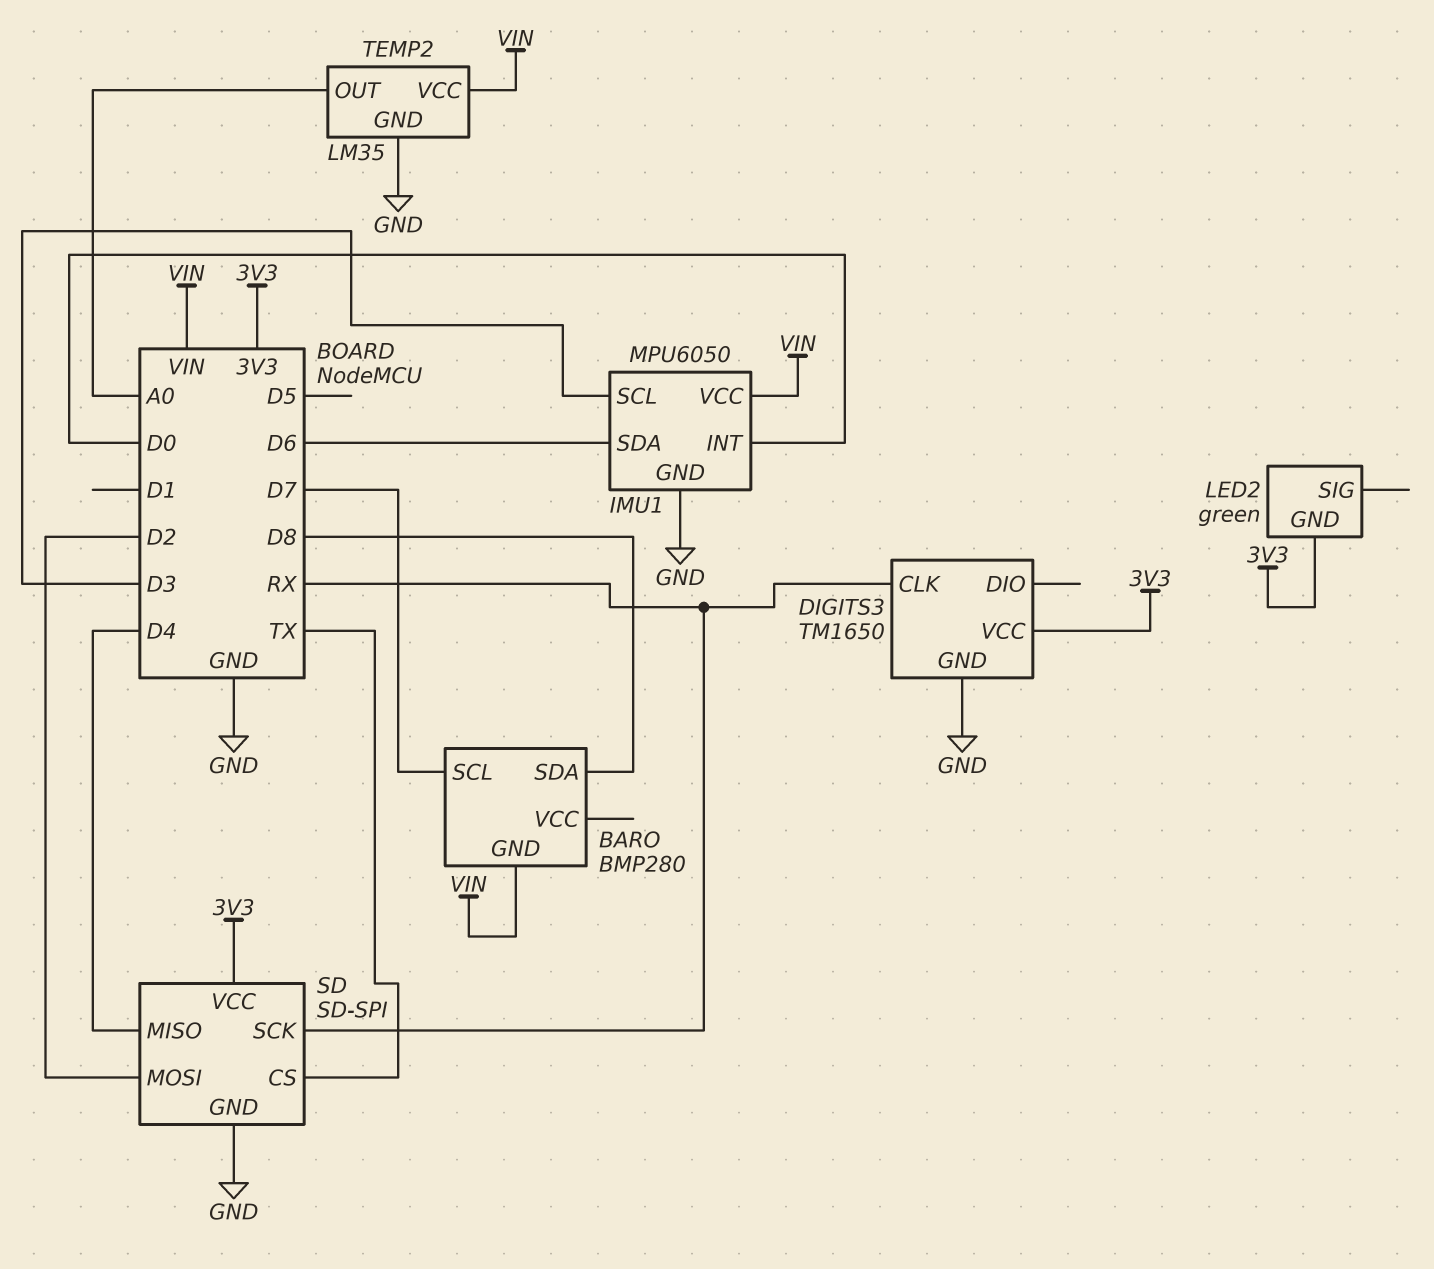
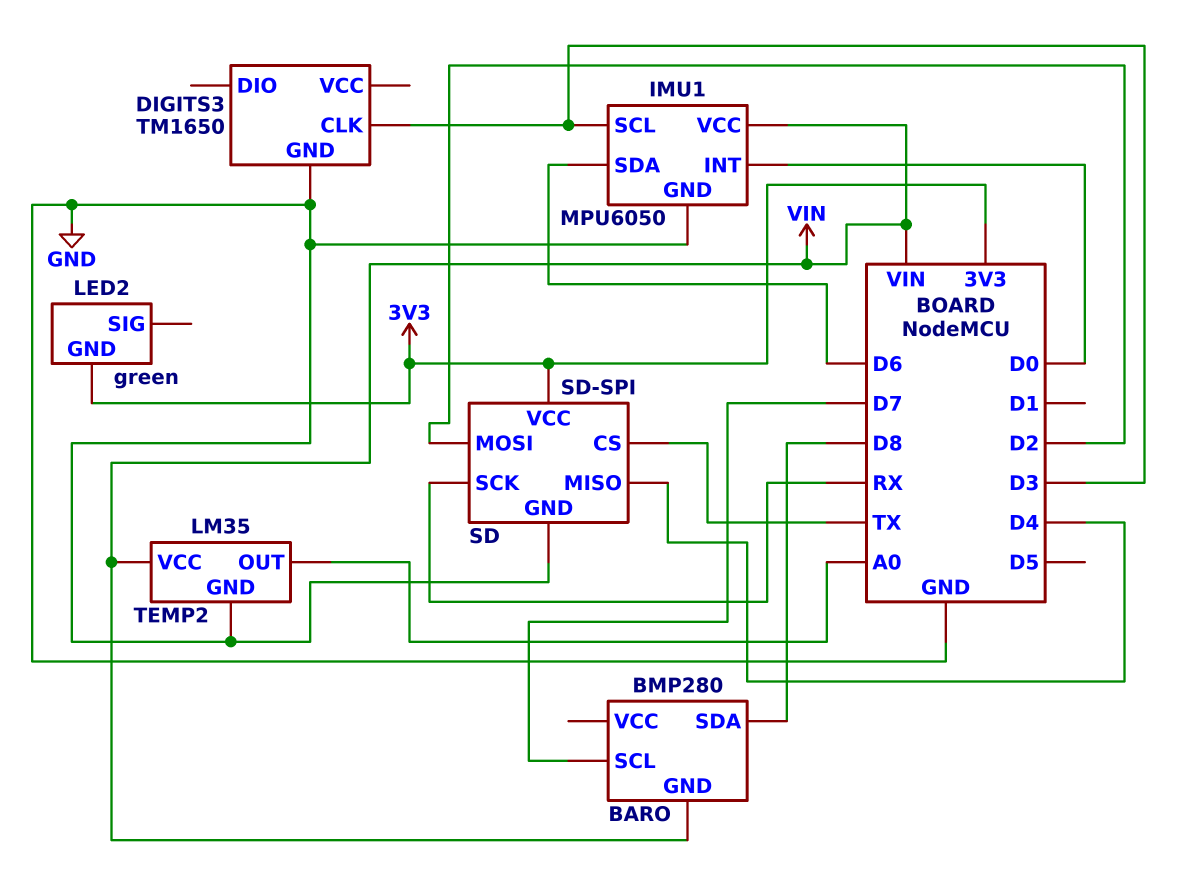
DIGITS3 pin CLK: RX -> D3
DIGITS3 pin VCC: 3V3 -> none

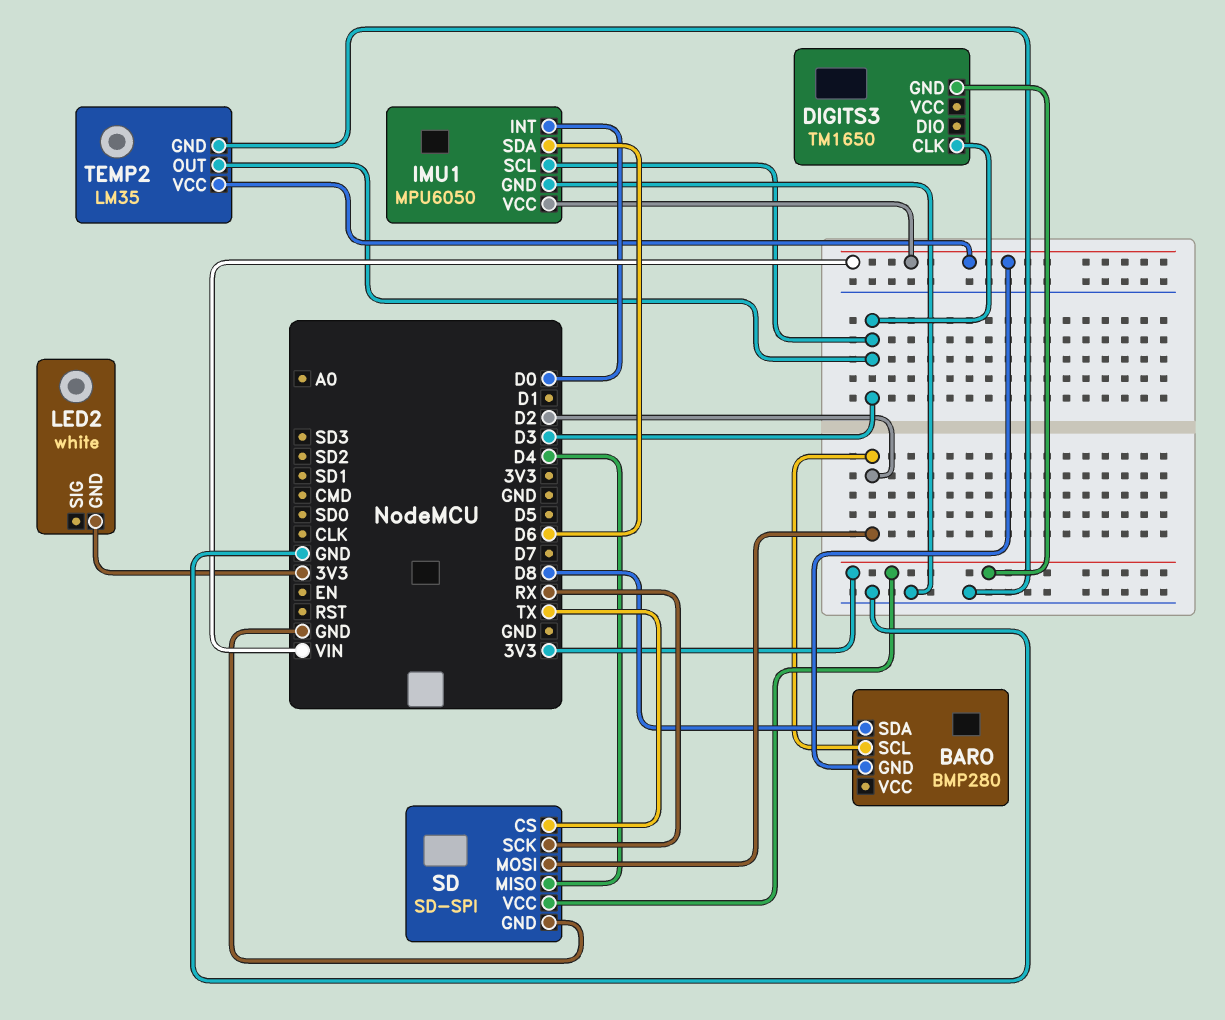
BARO pin SCL: D7 -> D2
DIGITS3 pin GND: GND -> 3V3
LED2: green -> white
TEMP2 pin OUT: A0 -> D3

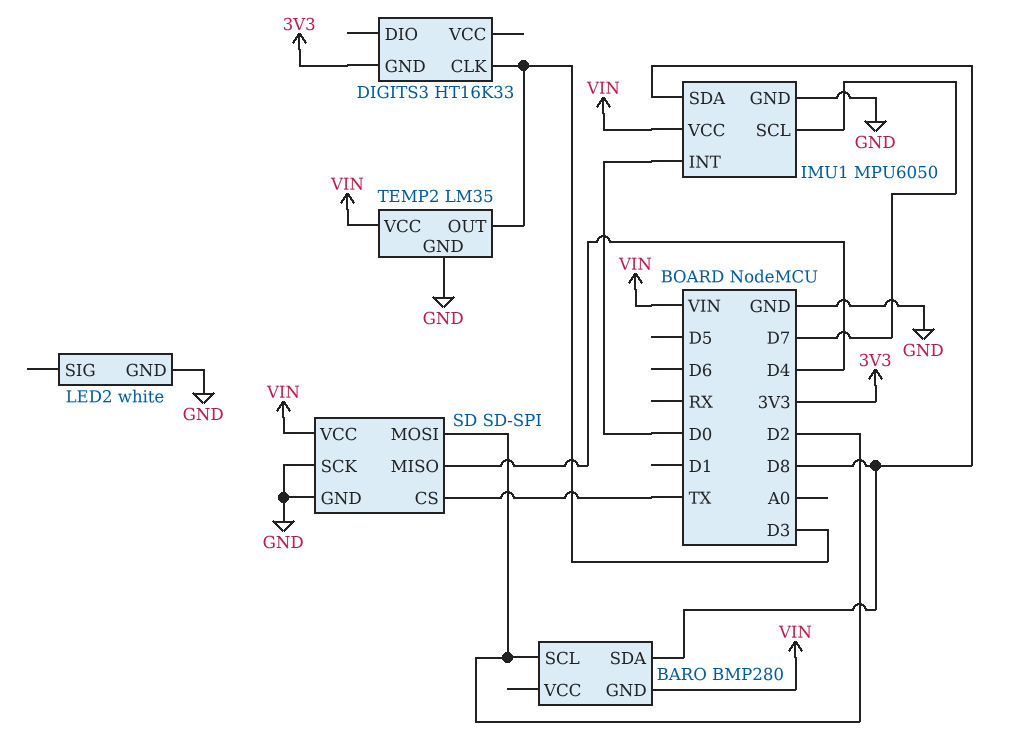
DIGITS3: TM1650 -> HT16K33
IMU1 pin SCL: D3 -> D7
IMU1 pin SDA: D6 -> D8
LED2 pin GND: 3V3 -> GND
SD pin SCK: RX -> GND
SD pin VCC: 3V3 -> VIN

